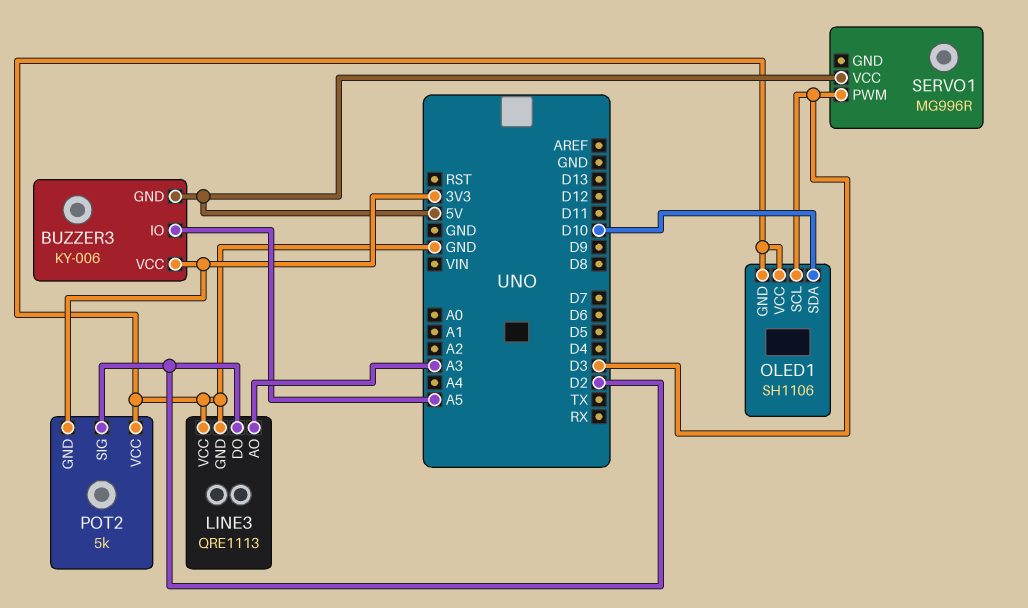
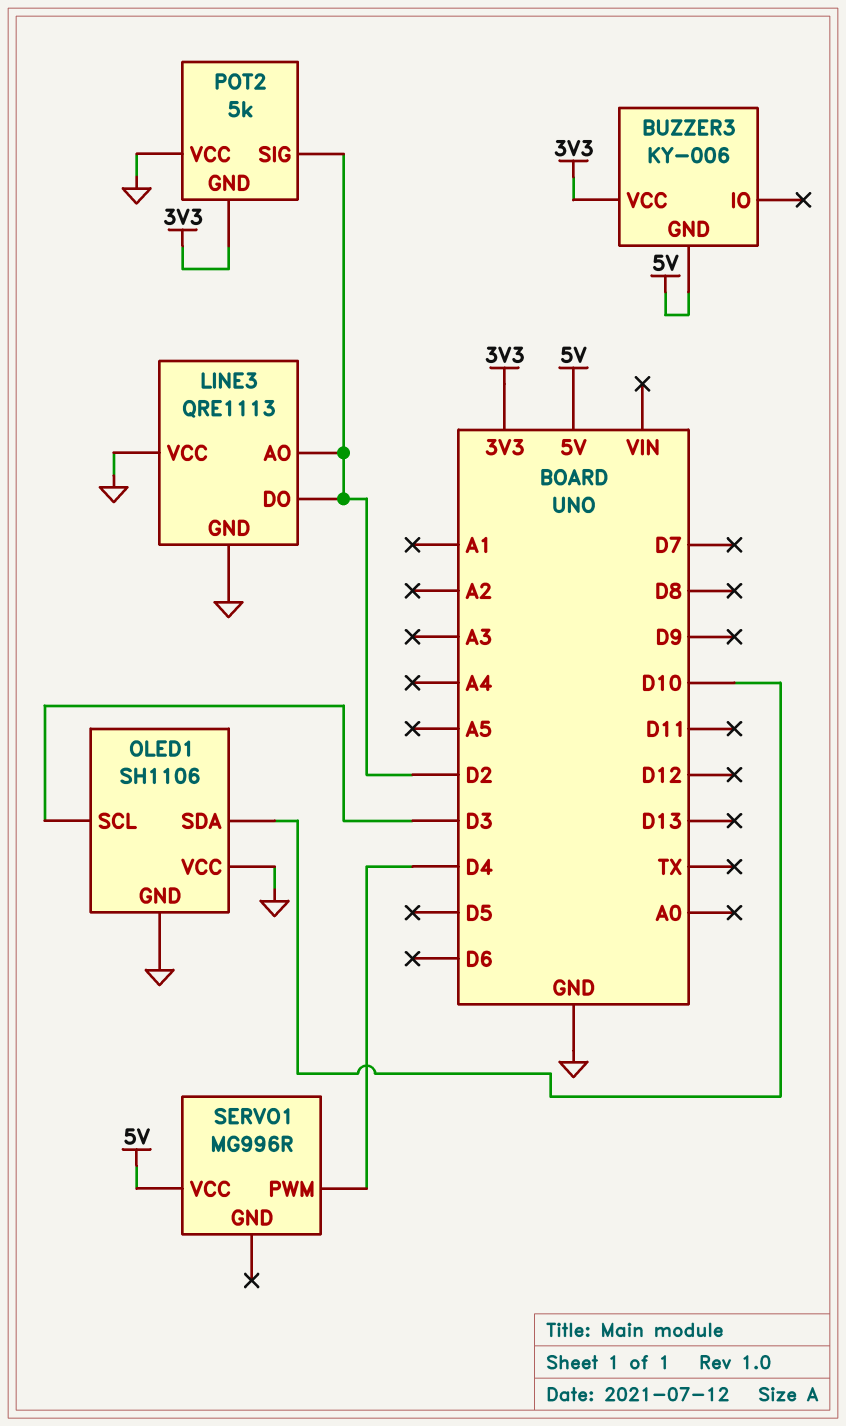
BUZZER3 pin IO: A5 -> none
LINE3 pin AO: A3 -> D2
SERVO1 pin PWM: D3 -> D4

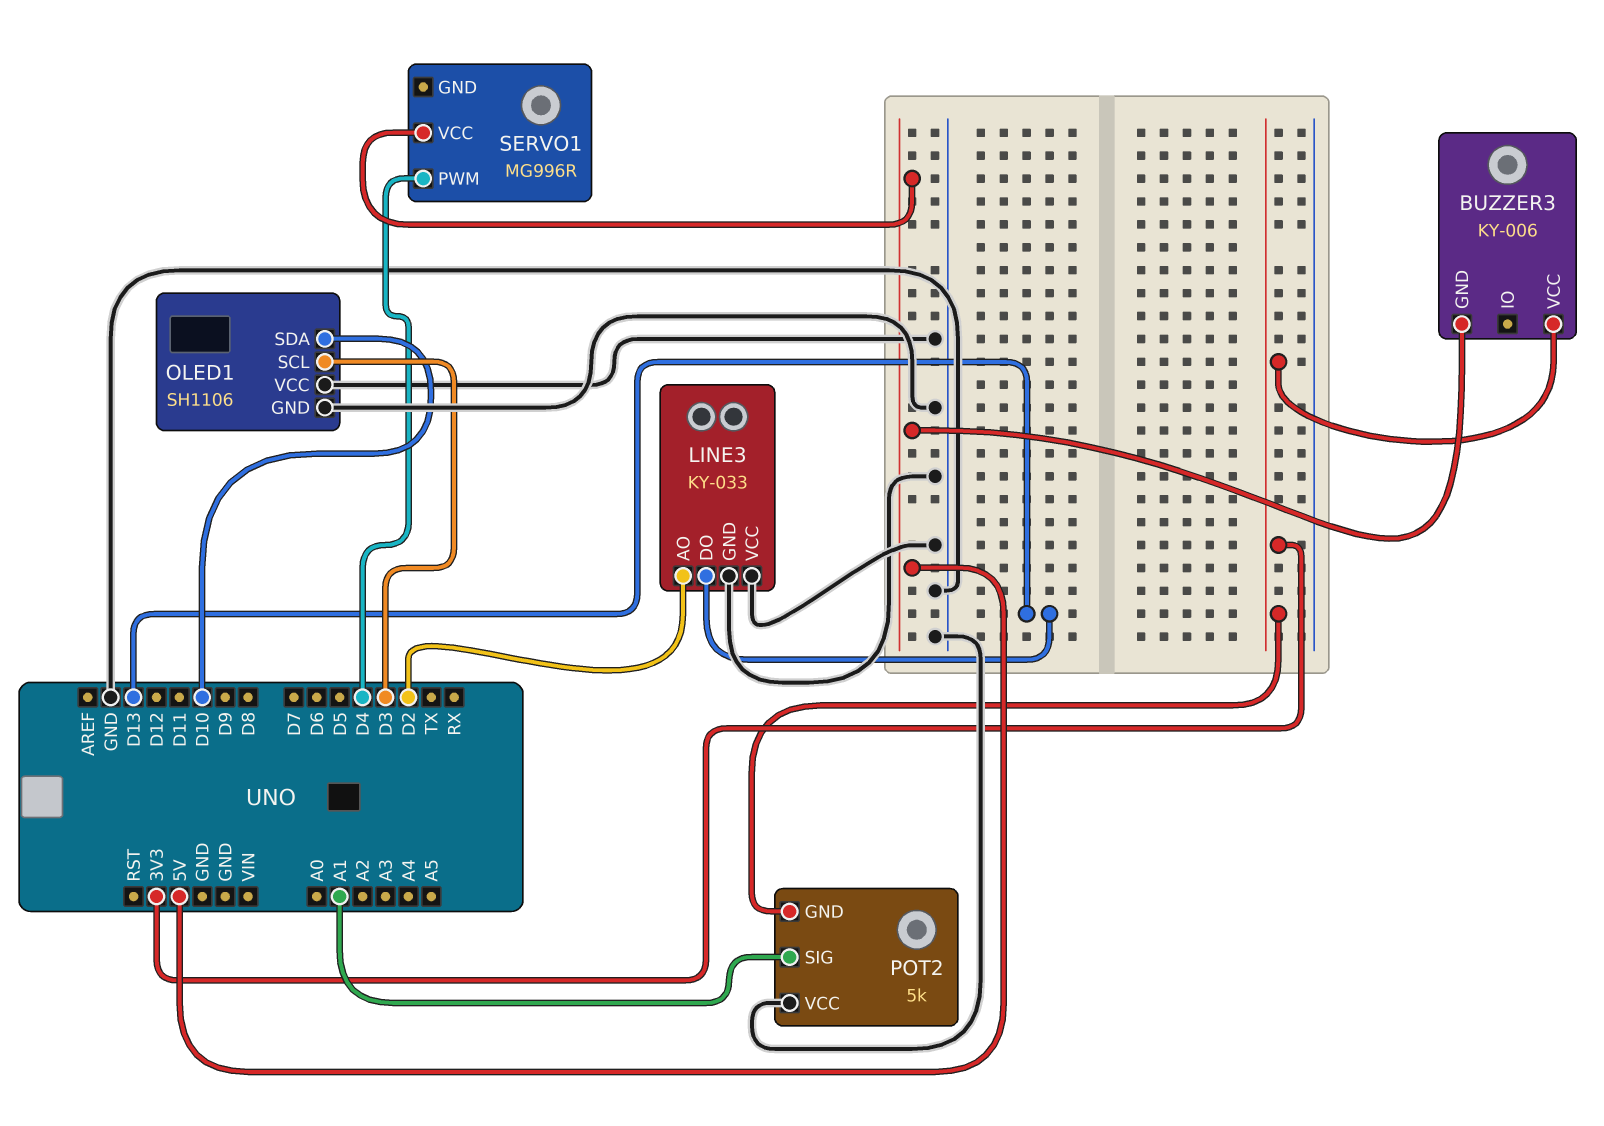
LINE3: QRE1113 -> KY-033
LINE3 pin DO: D2 -> D13
POT2 pin SIG: D2 -> A1

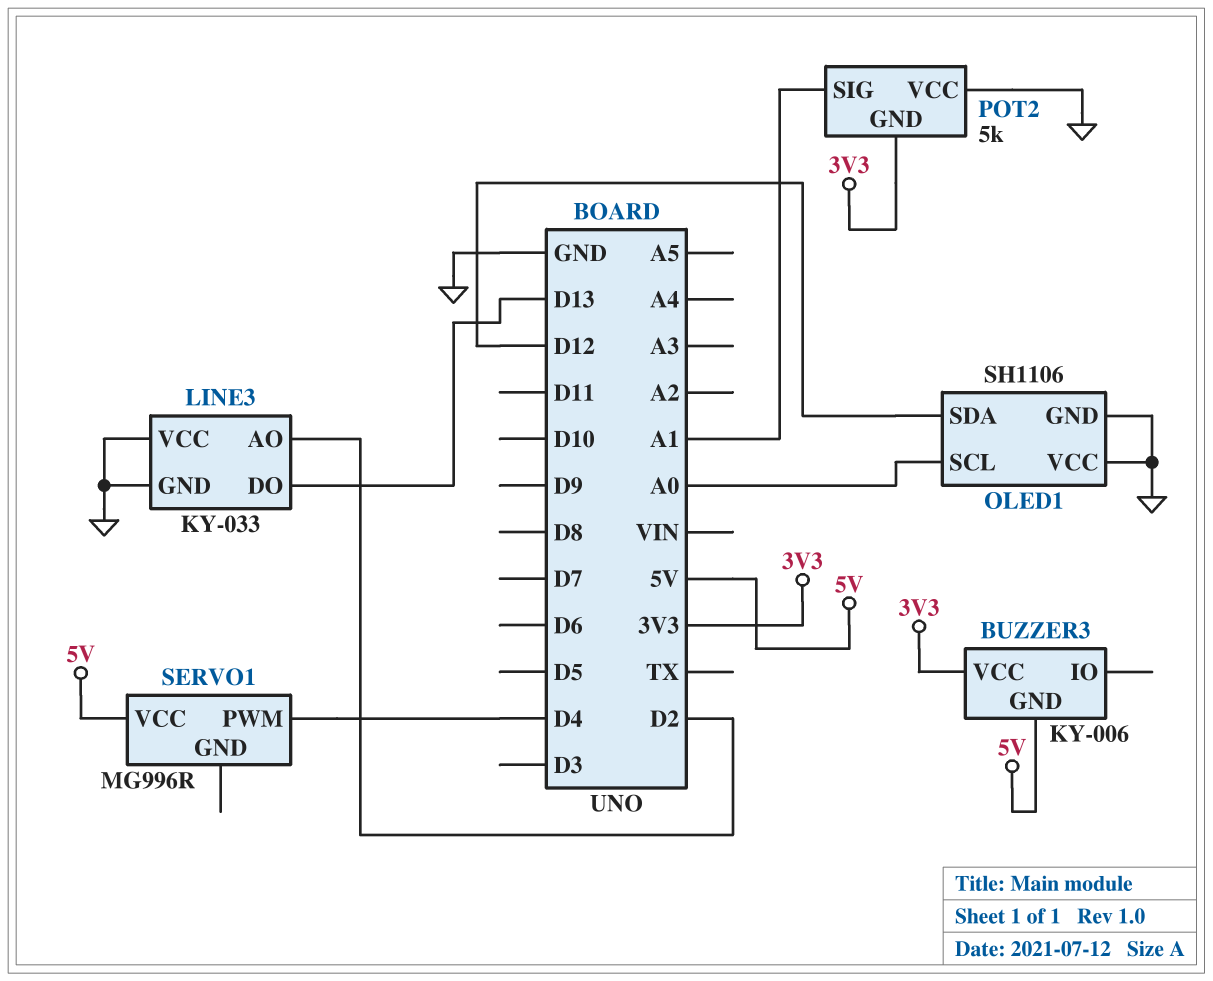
OLED1 pin SCL: D3 -> A0
OLED1 pin SDA: D10 -> D12

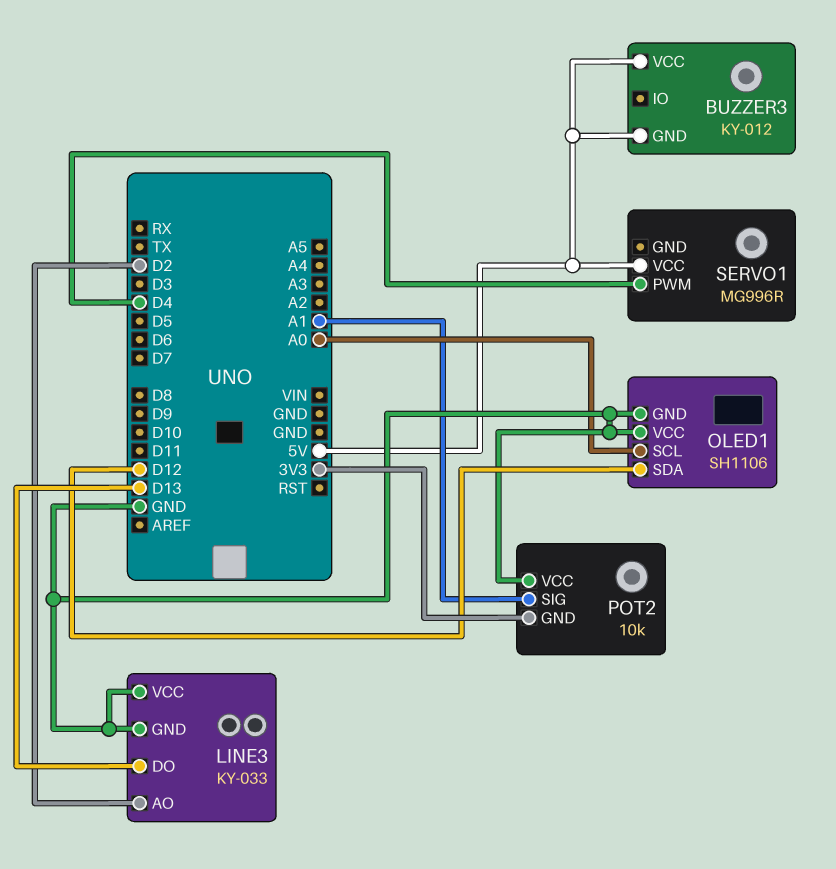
BUZZER3: KY-006 -> KY-012
BUZZER3 pin VCC: 3V3 -> 5V
POT2: 5k -> 10k

